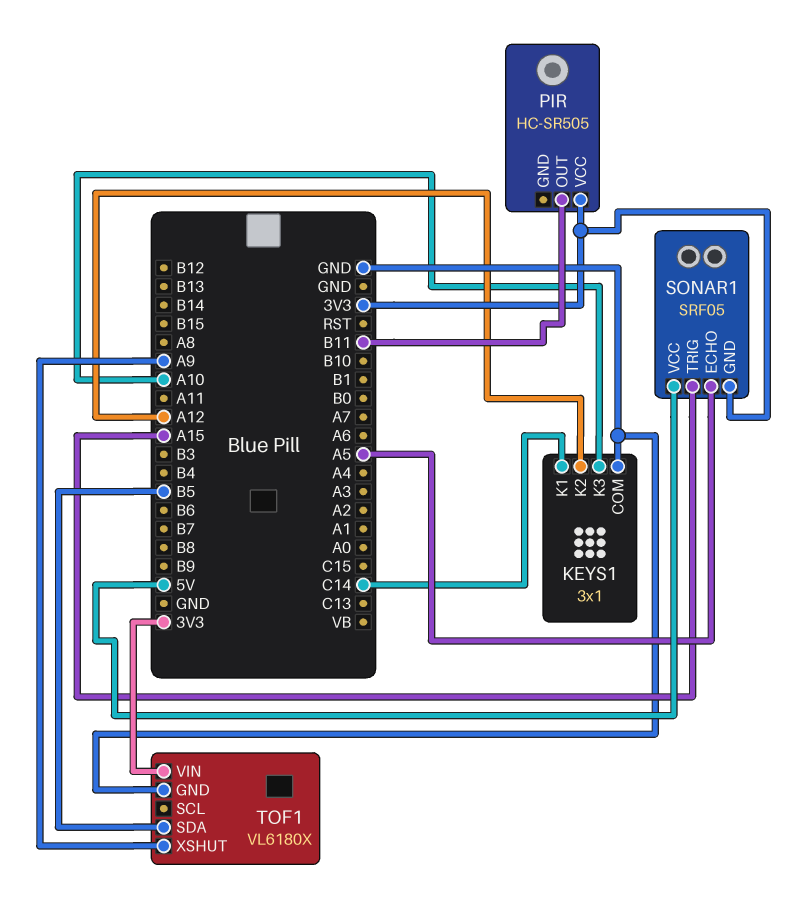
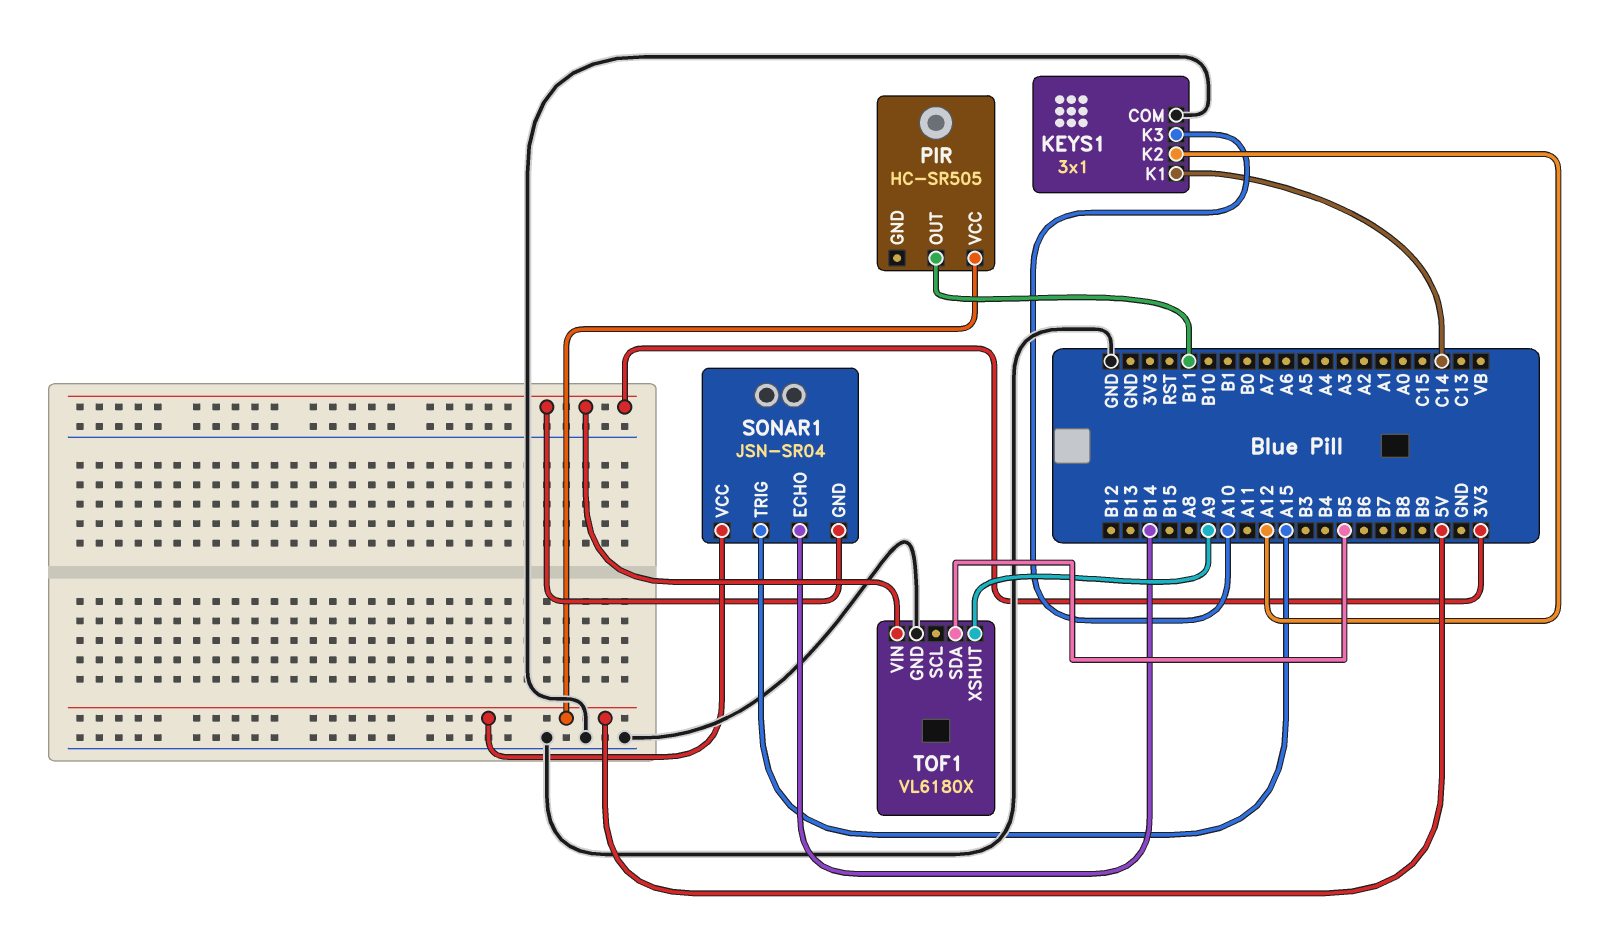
PIR pin VCC: 3V3 -> 5V
SONAR1: SRF05 -> JSN-SR04
SONAR1 pin ECHO: A5 -> B14

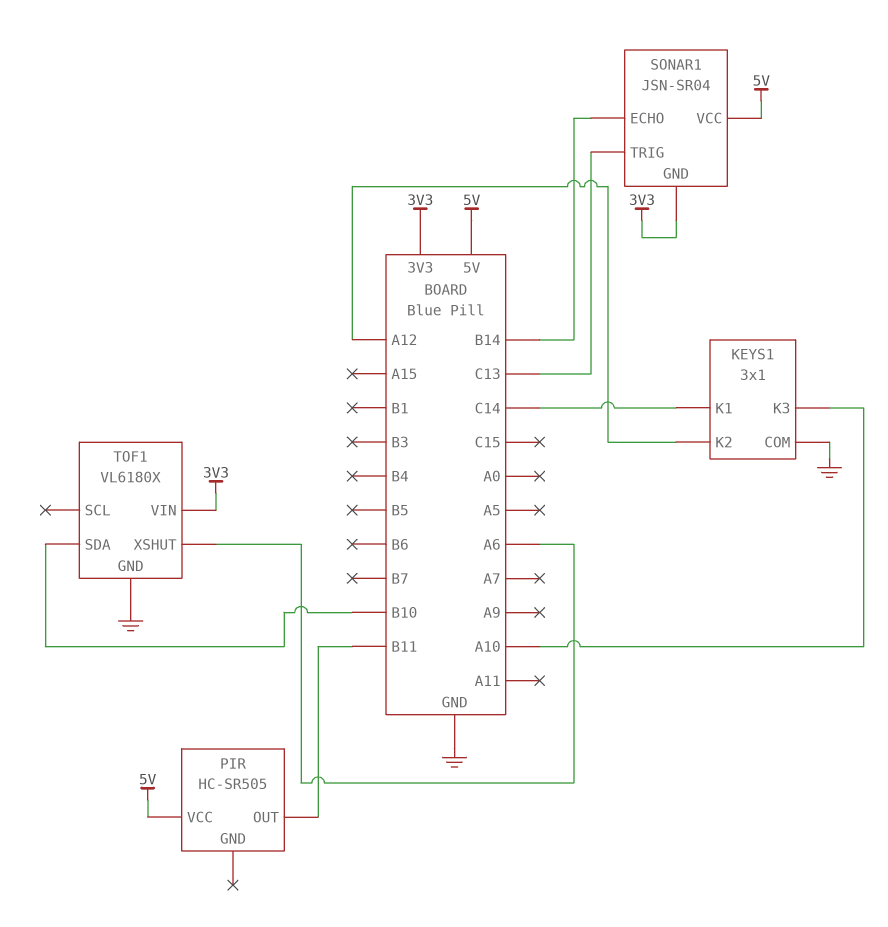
SONAR1 pin TRIG: A15 -> C13
TOF1 pin SDA: B5 -> B10
TOF1 pin XSHUT: A9 -> A6

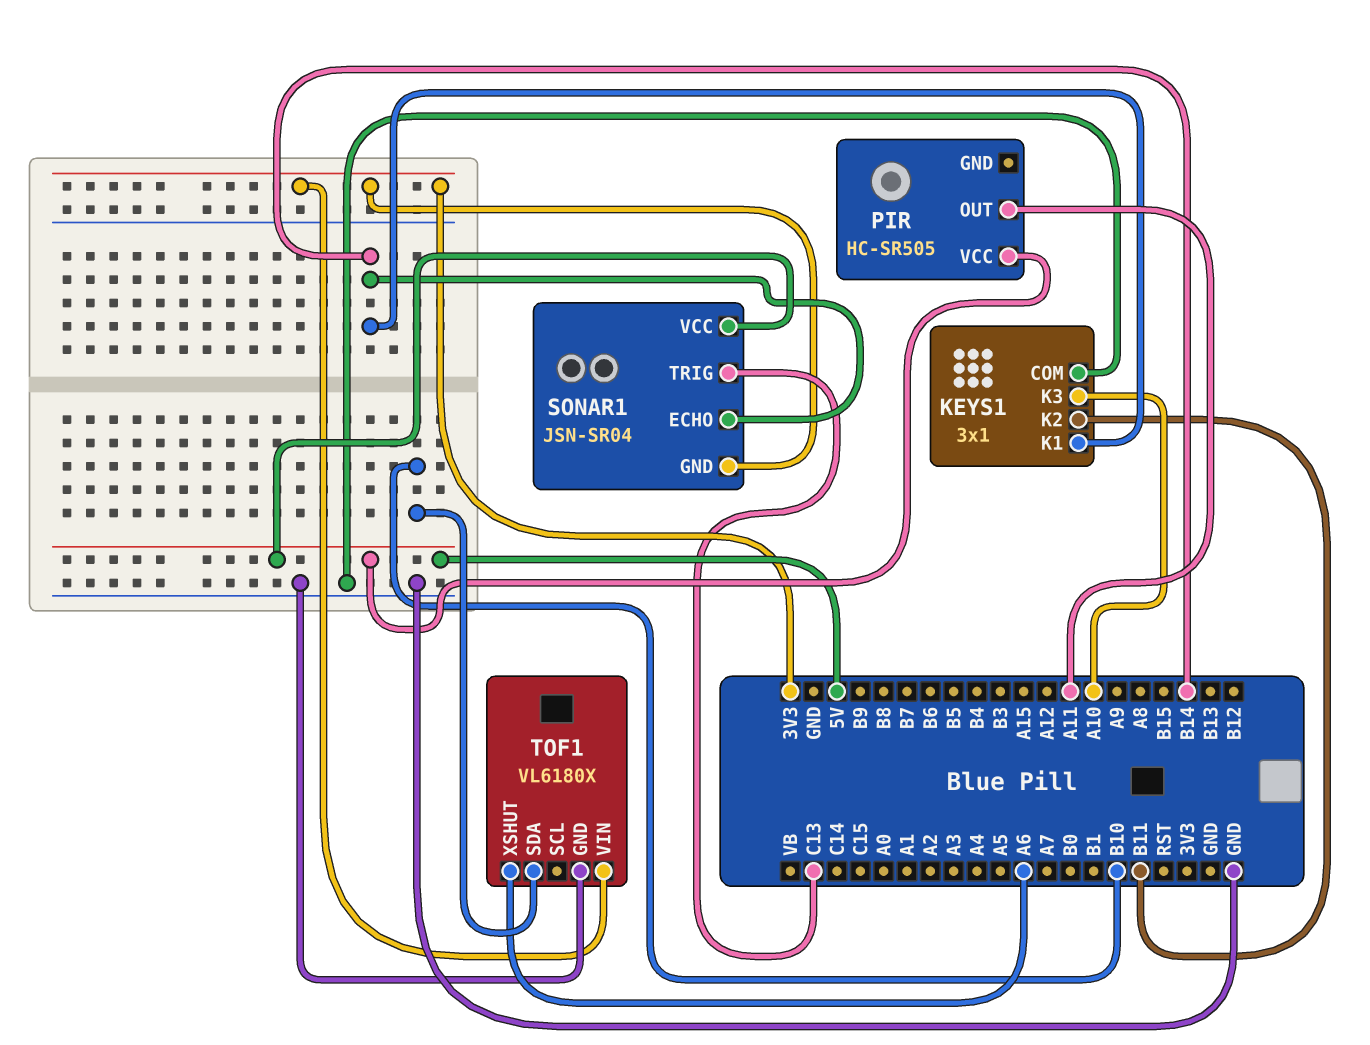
KEYS1 pin K1: C14 -> B14
KEYS1 pin K2: A12 -> B11
PIR pin OUT: B11 -> A11

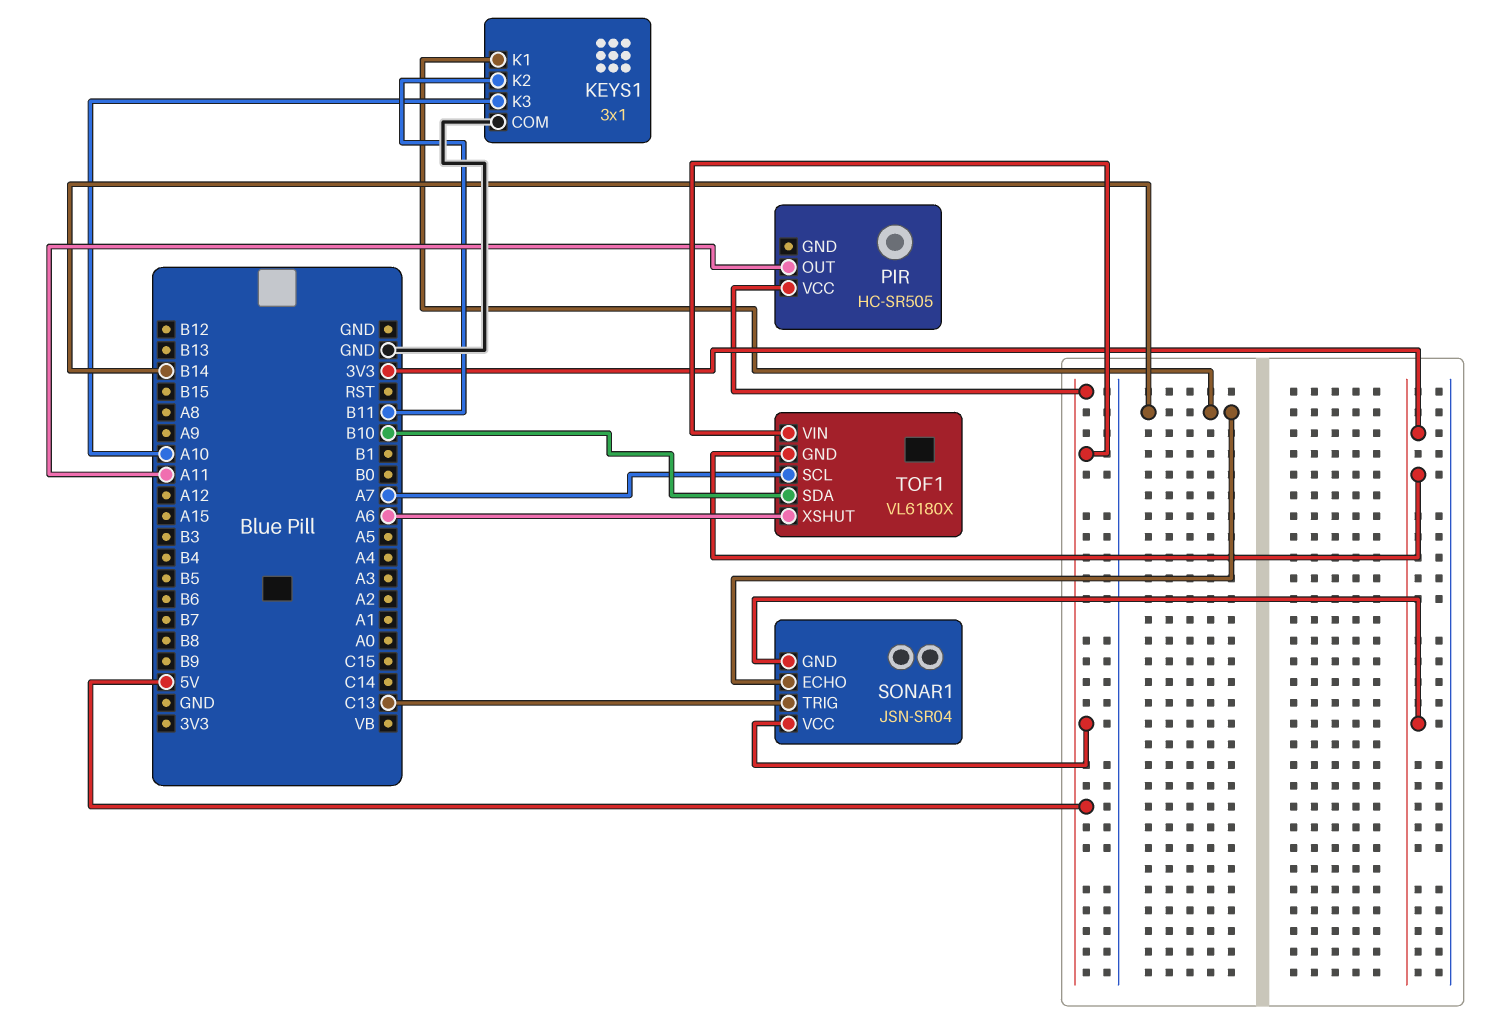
TOF1 pin GND: GND -> 3V3
TOF1 pin SCL: none -> A7
TOF1 pin VIN: 3V3 -> 5V

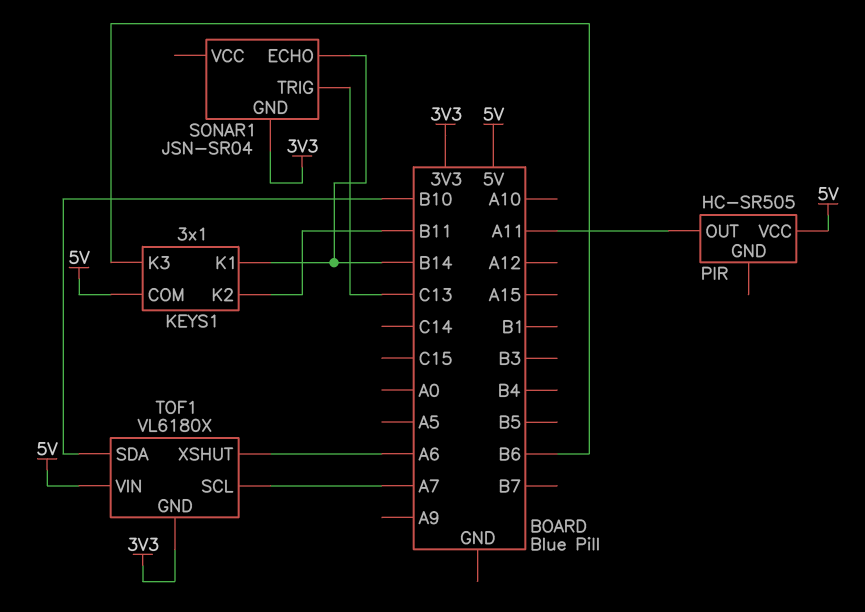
KEYS1 pin COM: GND -> 5V
KEYS1 pin K3: A10 -> B6
SONAR1 pin VCC: 5V -> none

